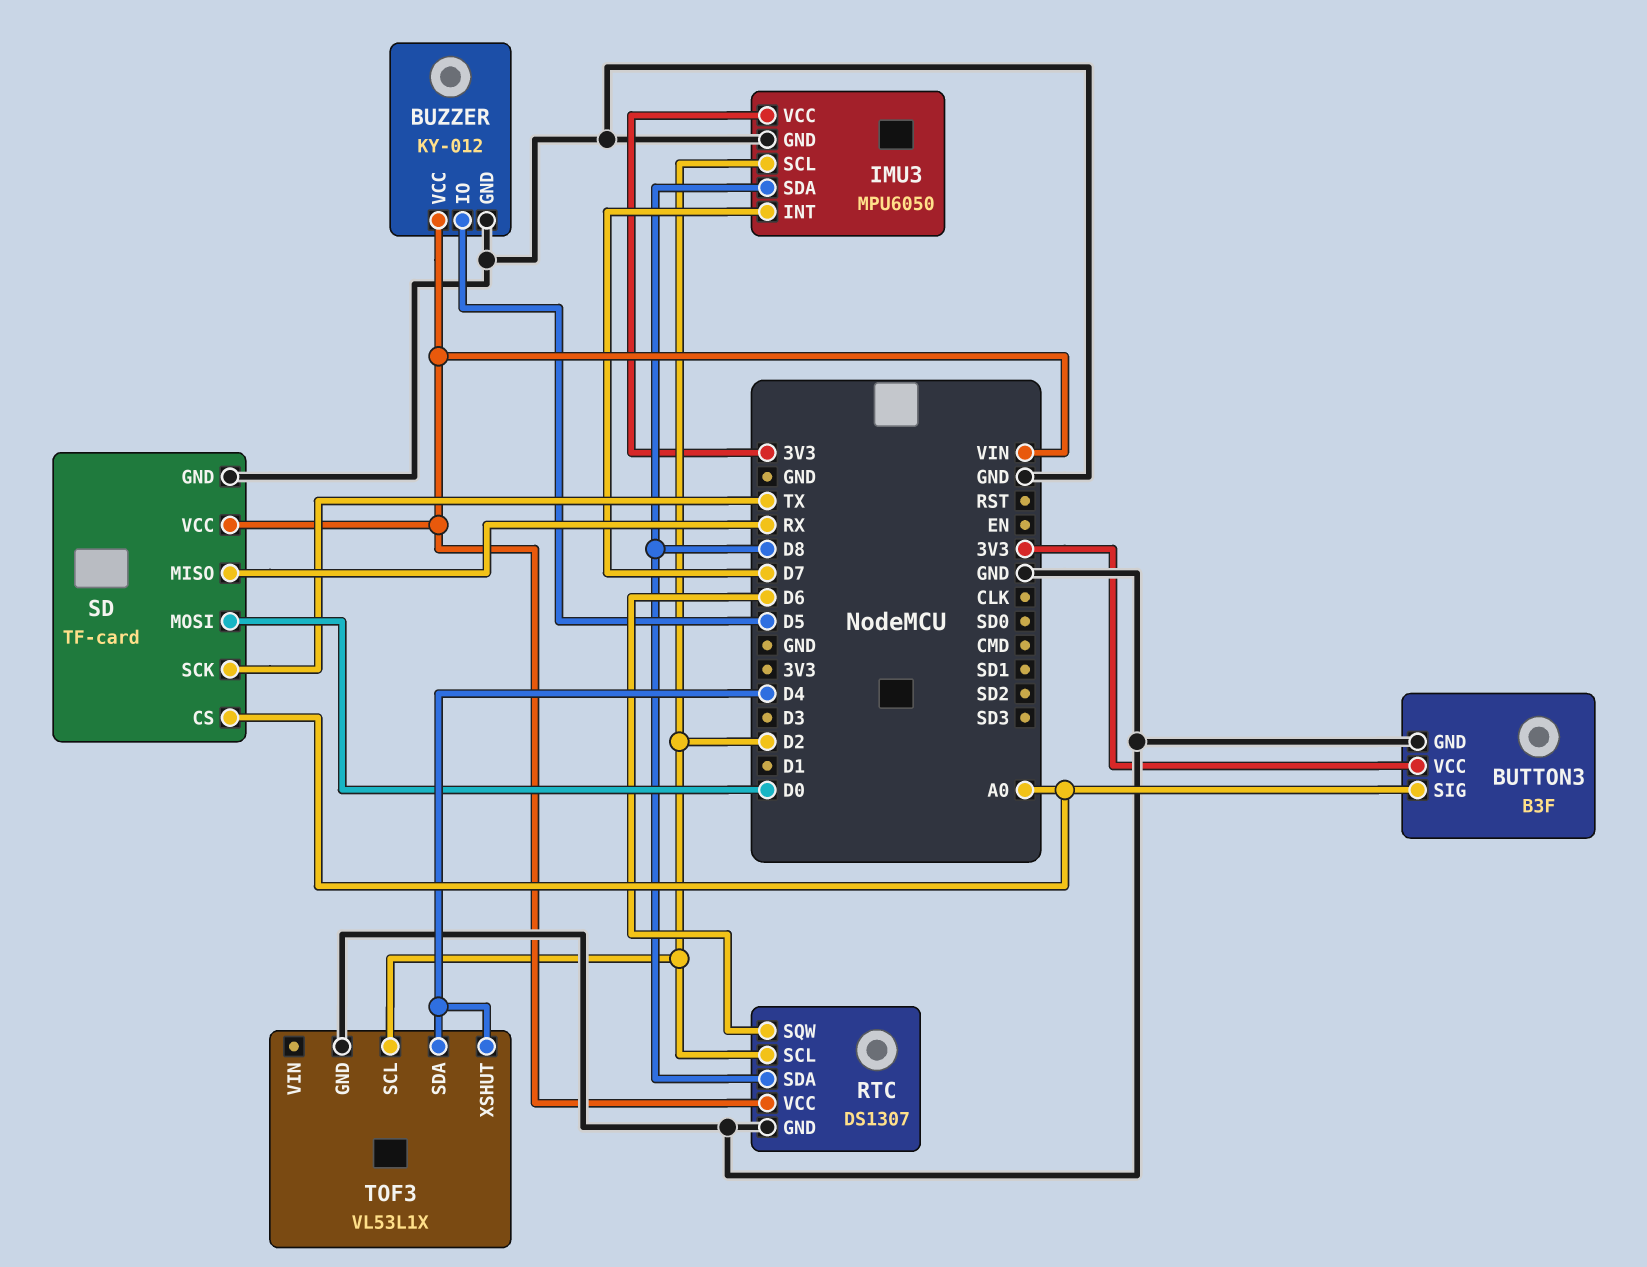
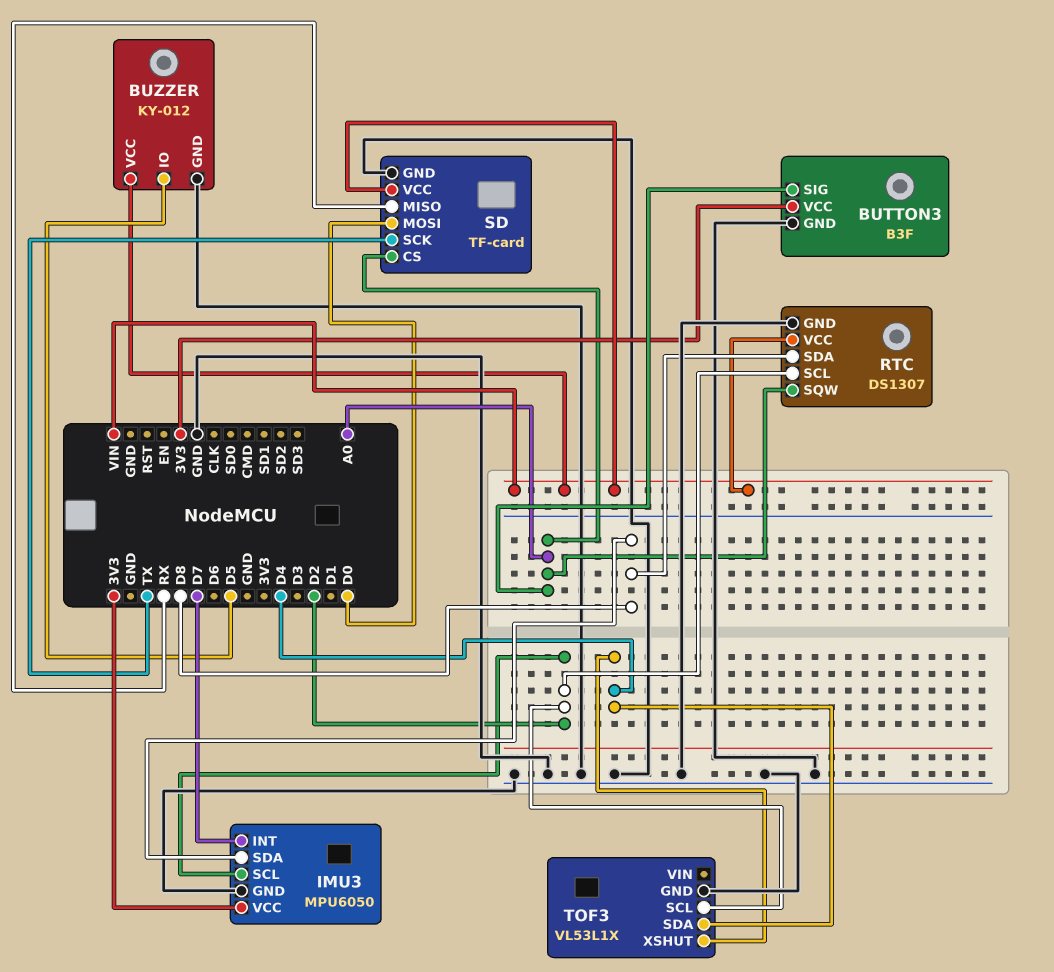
RTC pin SQW: D6 -> A0

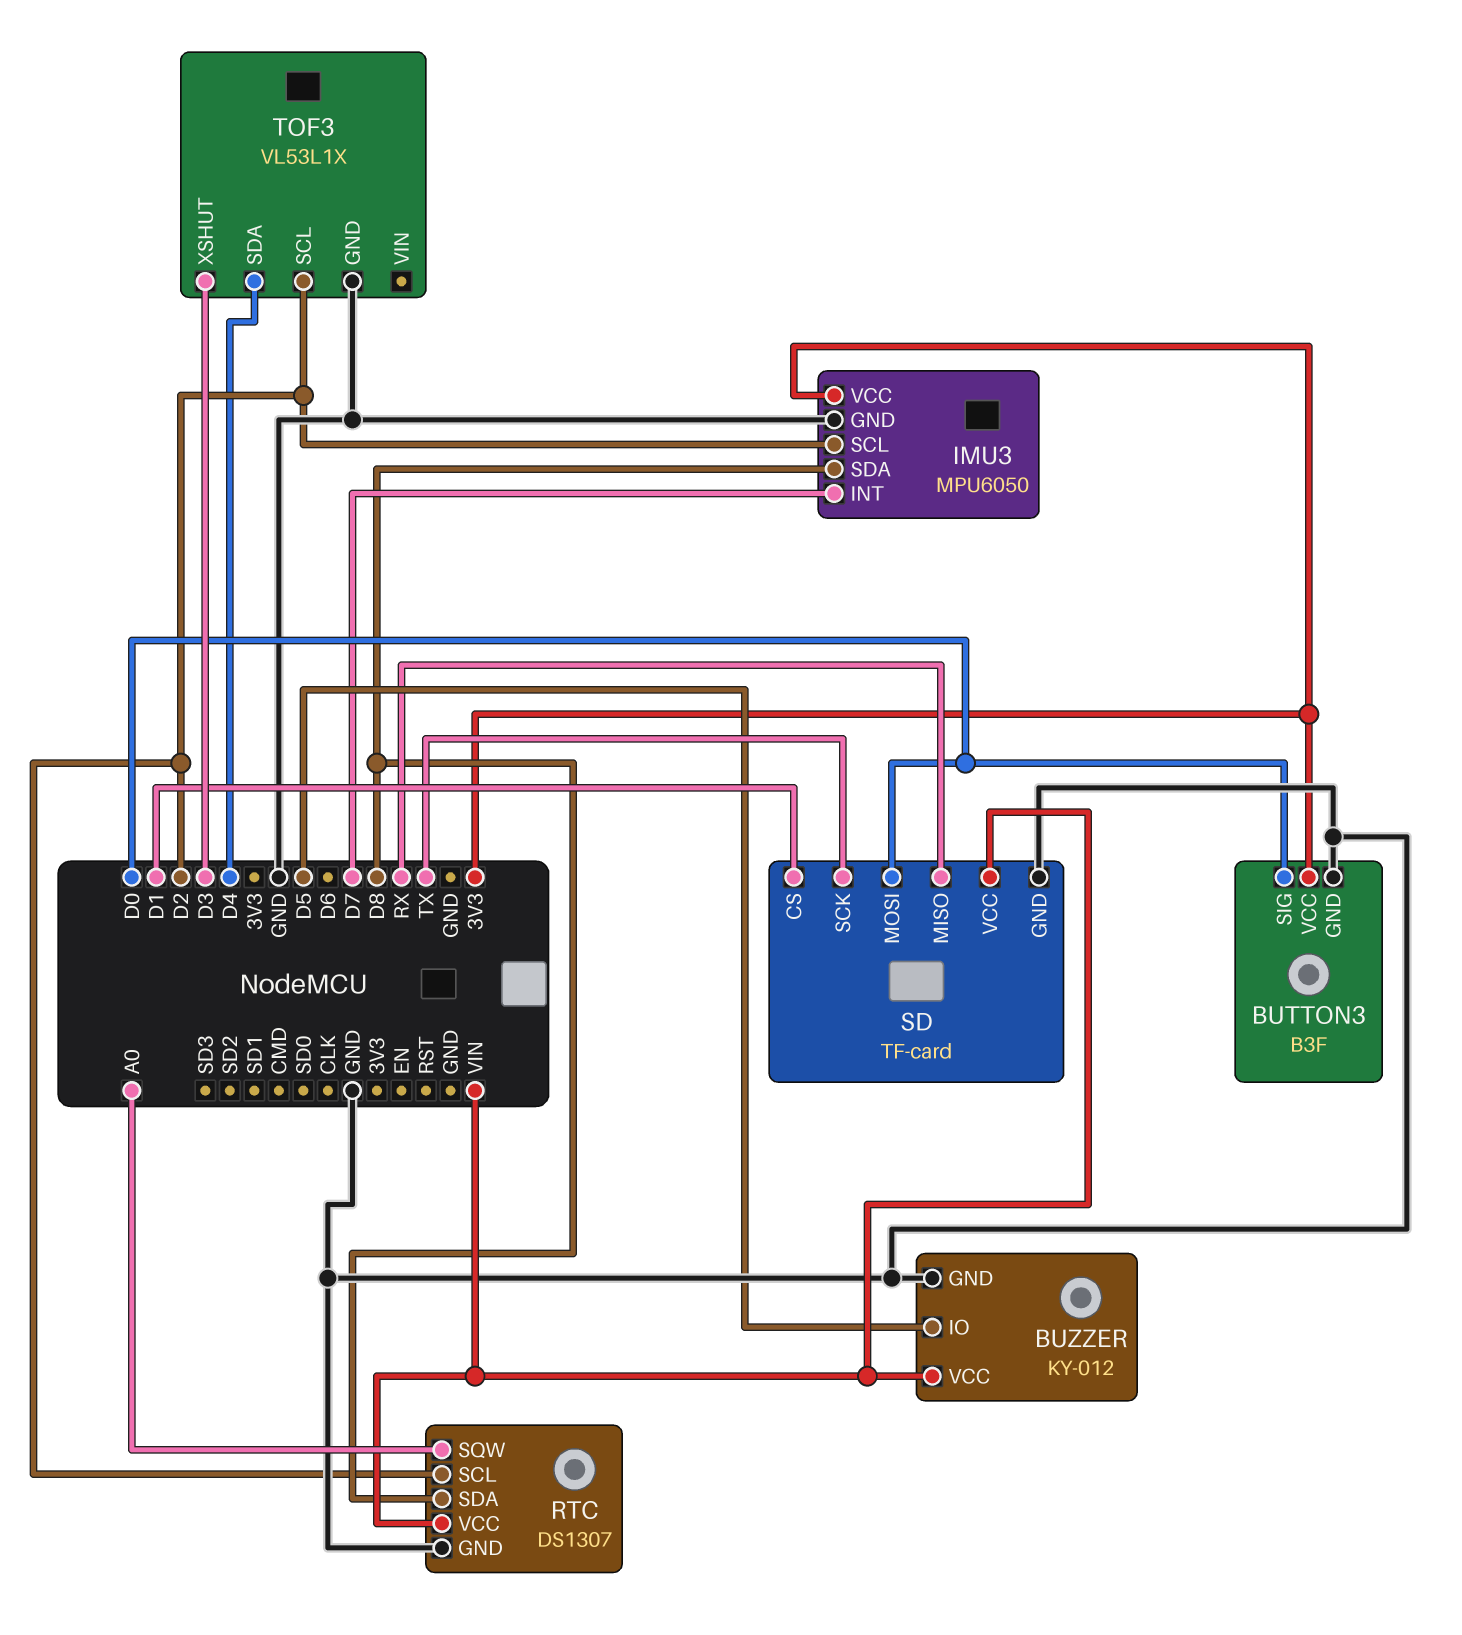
BUTTON3 pin SIG: A0 -> D0
SD pin CS: A0 -> D1
TOF3 pin XSHUT: D4 -> D3

